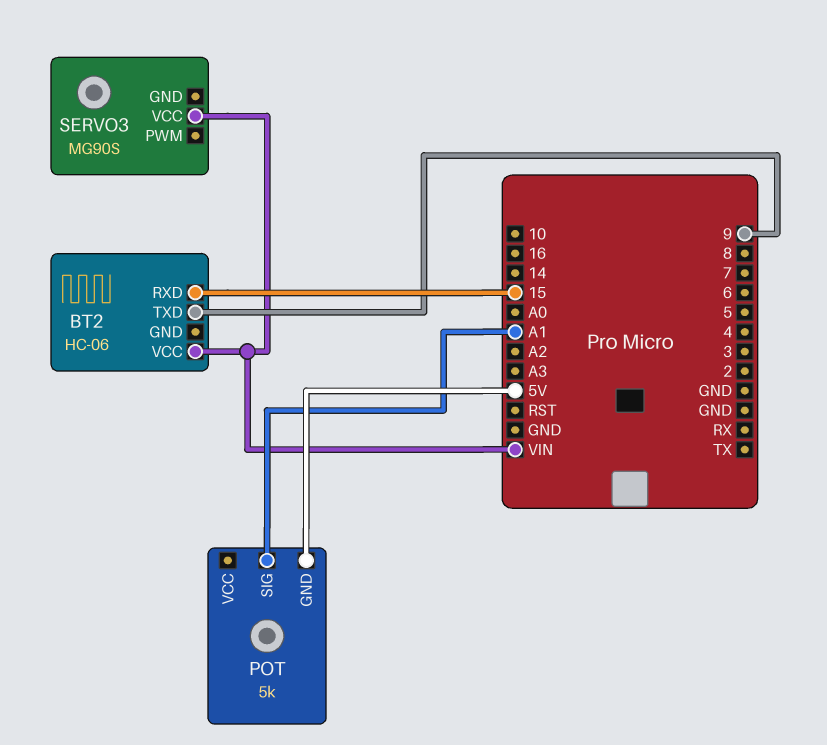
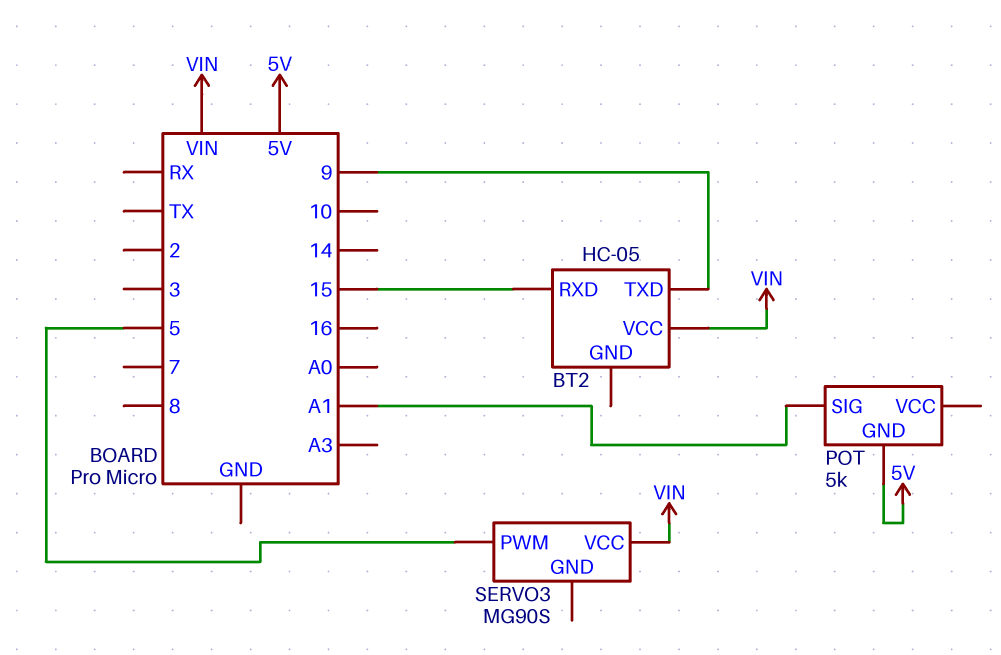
BT2: HC-06 -> HC-05
SERVO3 pin PWM: none -> 5

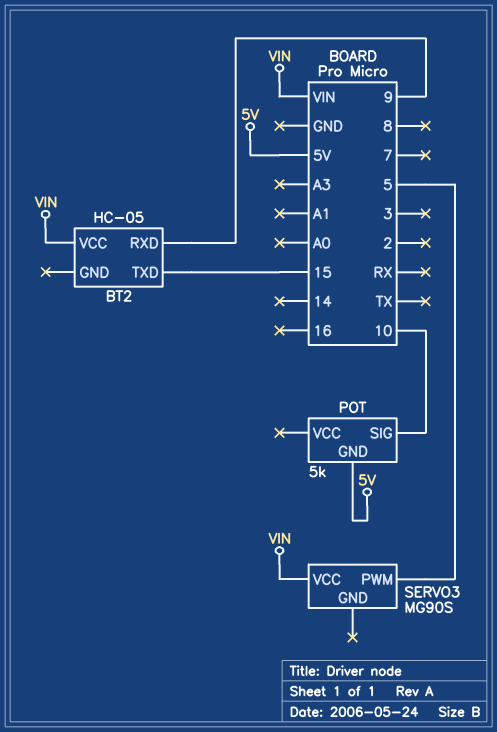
BT2 pin RXD: 15 -> 9
BT2 pin TXD: 9 -> 15
POT pin SIG: A1 -> 10

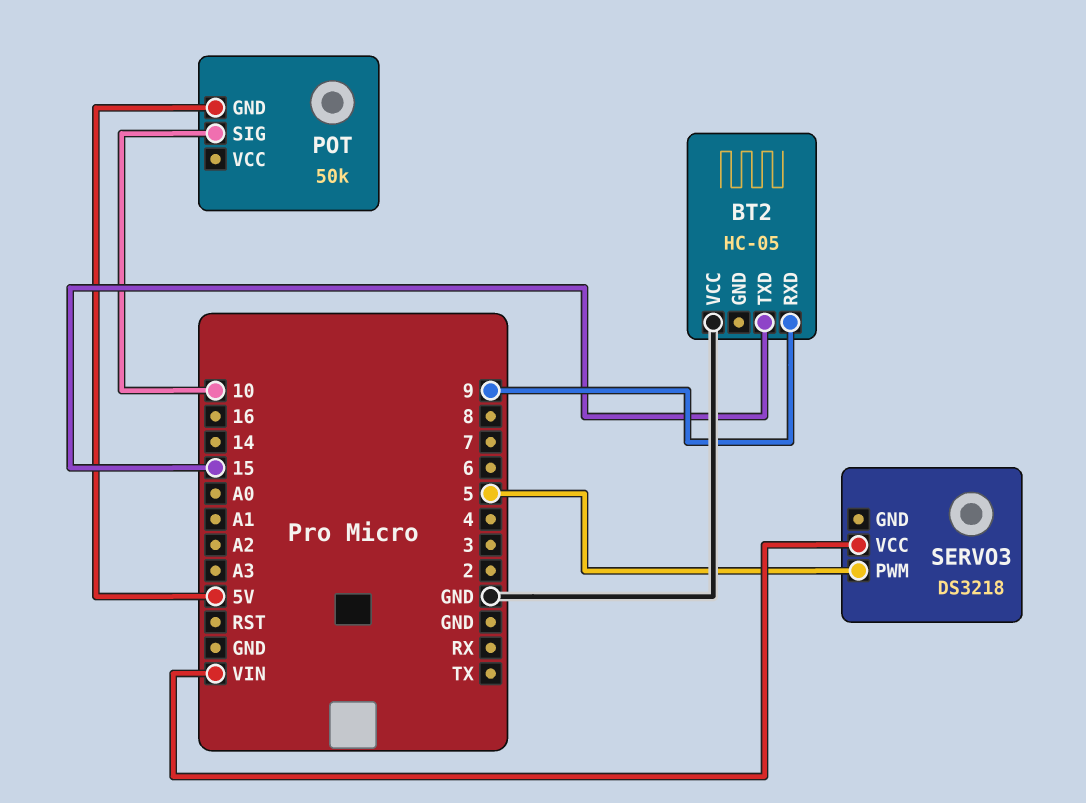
BT2 pin VCC: VIN -> GND
POT: 5k -> 50k
SERVO3: MG90S -> DS3218

